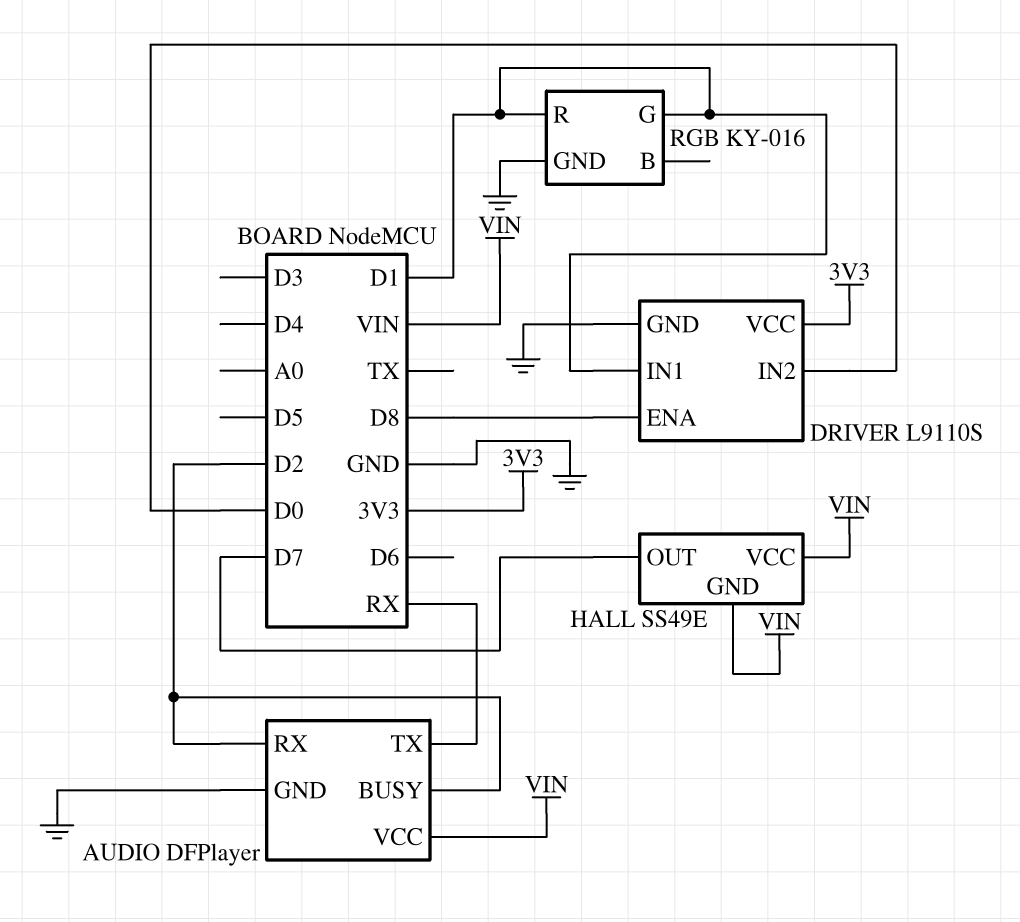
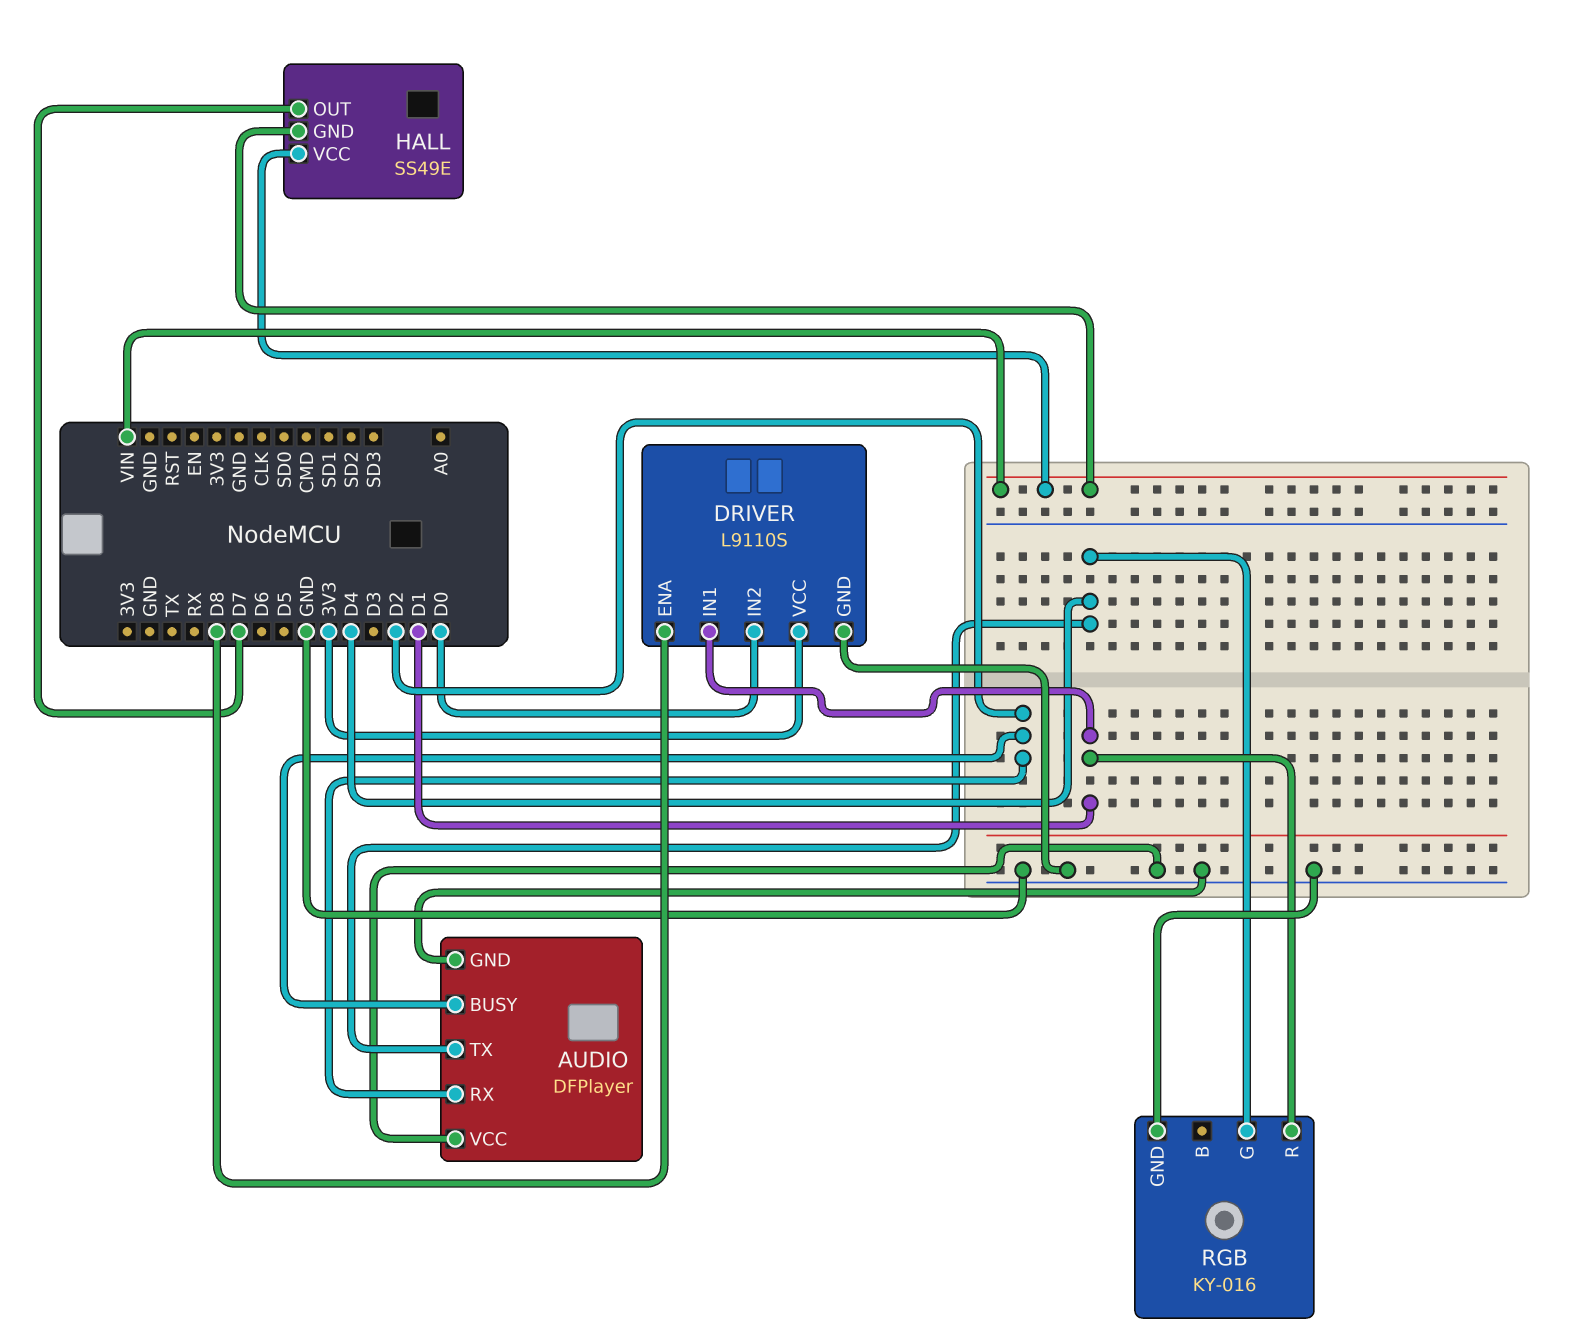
AUDIO pin TX: RX -> D4
AUDIO pin VCC: VIN -> GND
RGB pin G: D1 -> D4

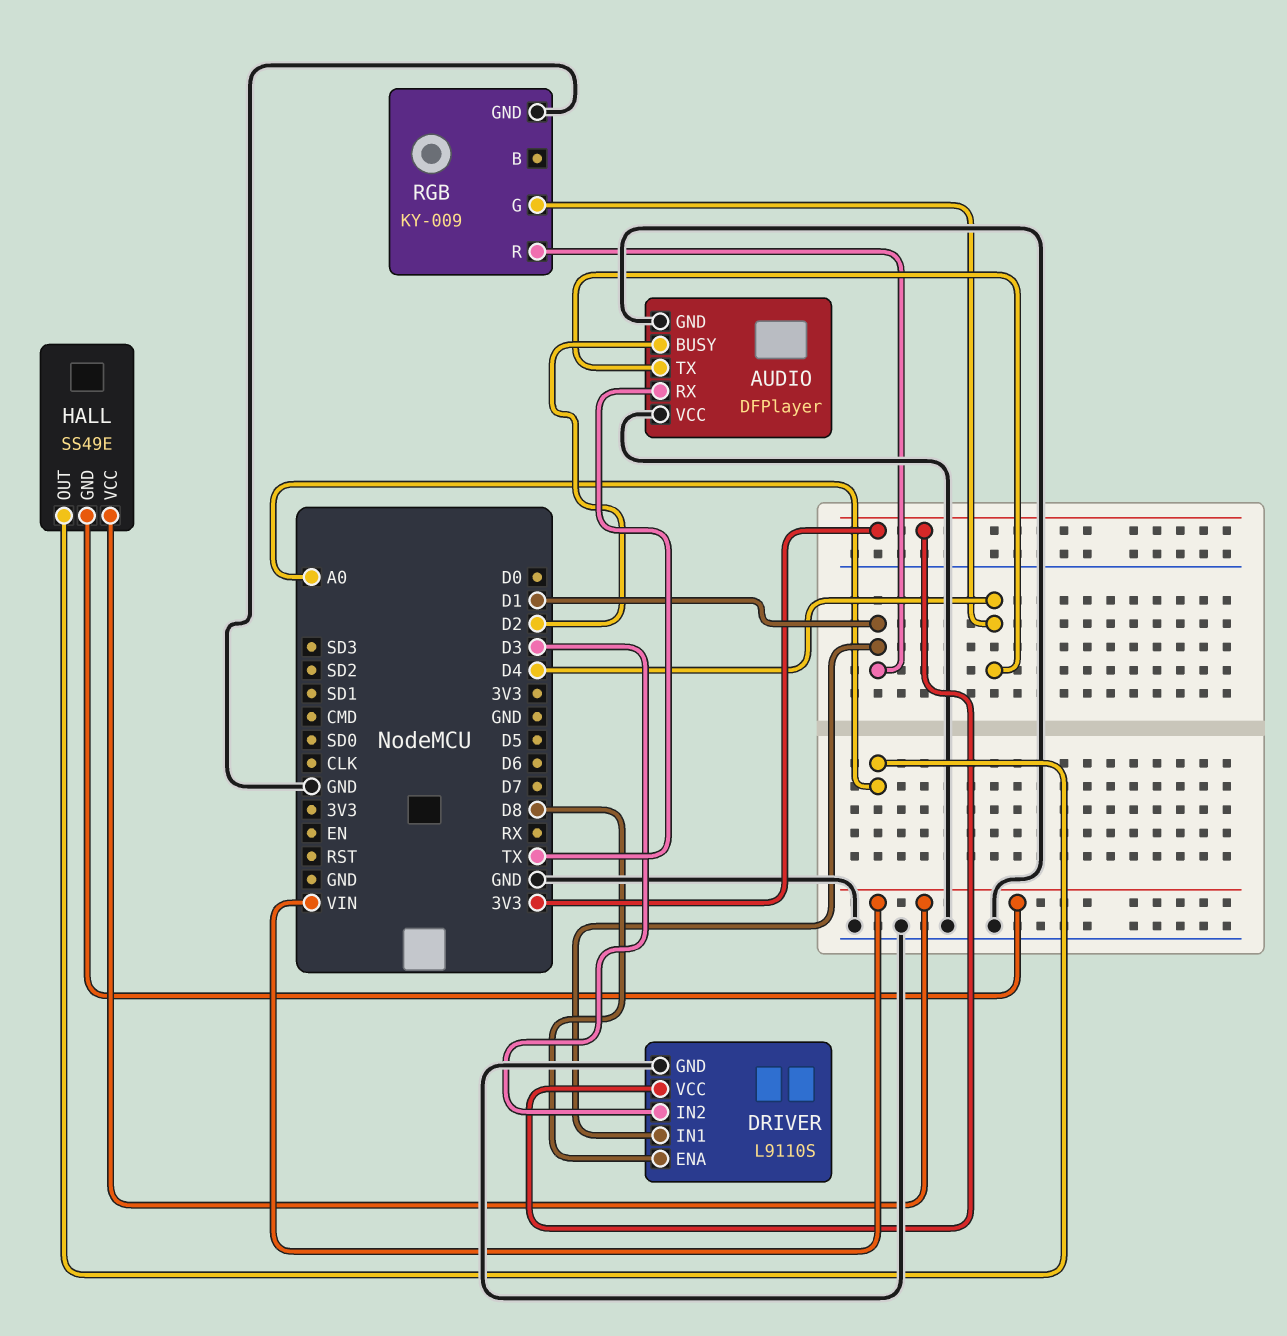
AUDIO pin RX: D2 -> TX
DRIVER pin IN2: D0 -> D3
HALL pin OUT: D7 -> A0
RGB: KY-016 -> KY-009

